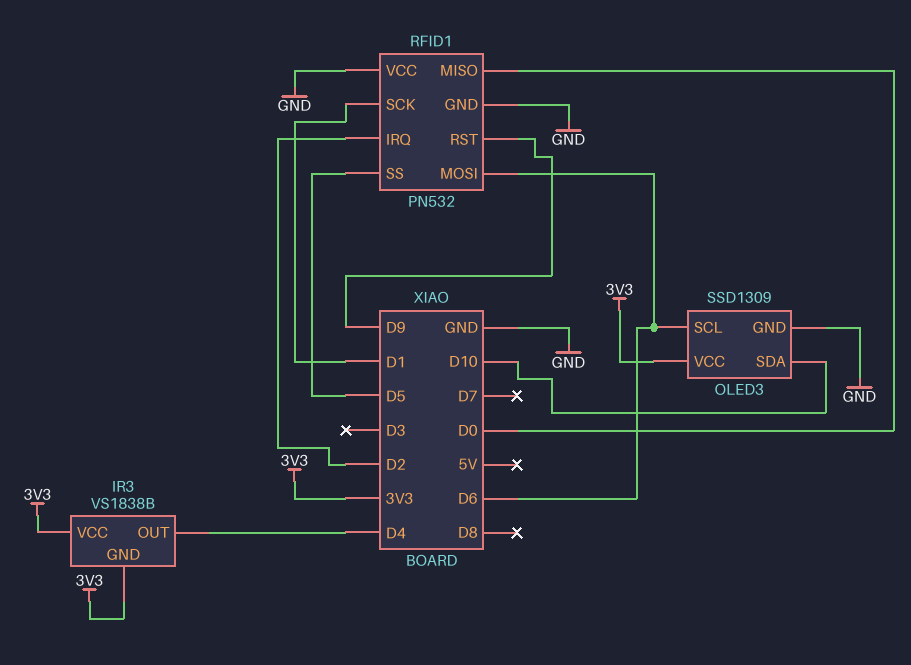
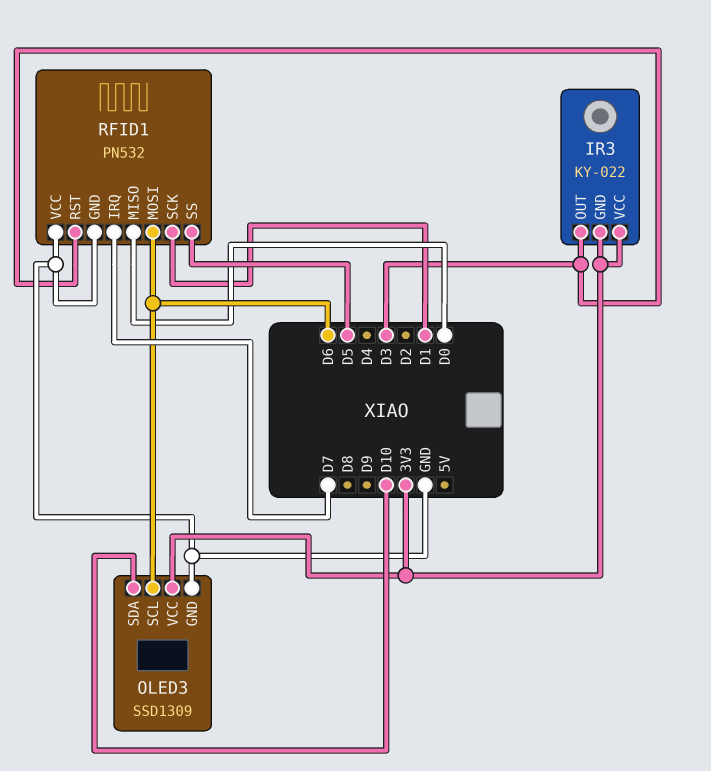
IR3: VS1838B -> KY-022
IR3 pin OUT: D4 -> D3
RFID1 pin IRQ: D2 -> D7
RFID1 pin RST: D9 -> D3

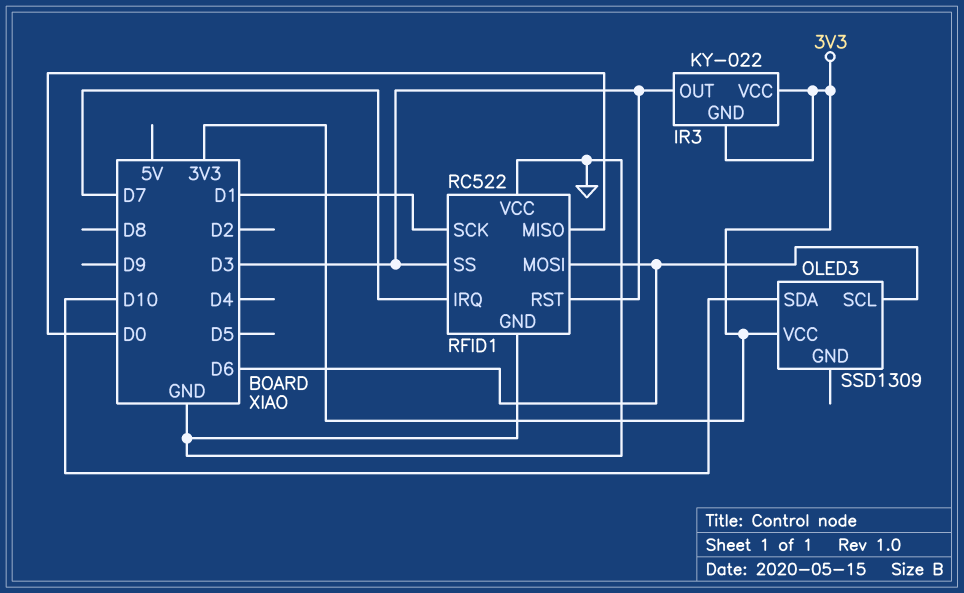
OLED3 pin GND: GND -> none
RFID1: PN532 -> RC522
RFID1 pin SS: D5 -> D3

